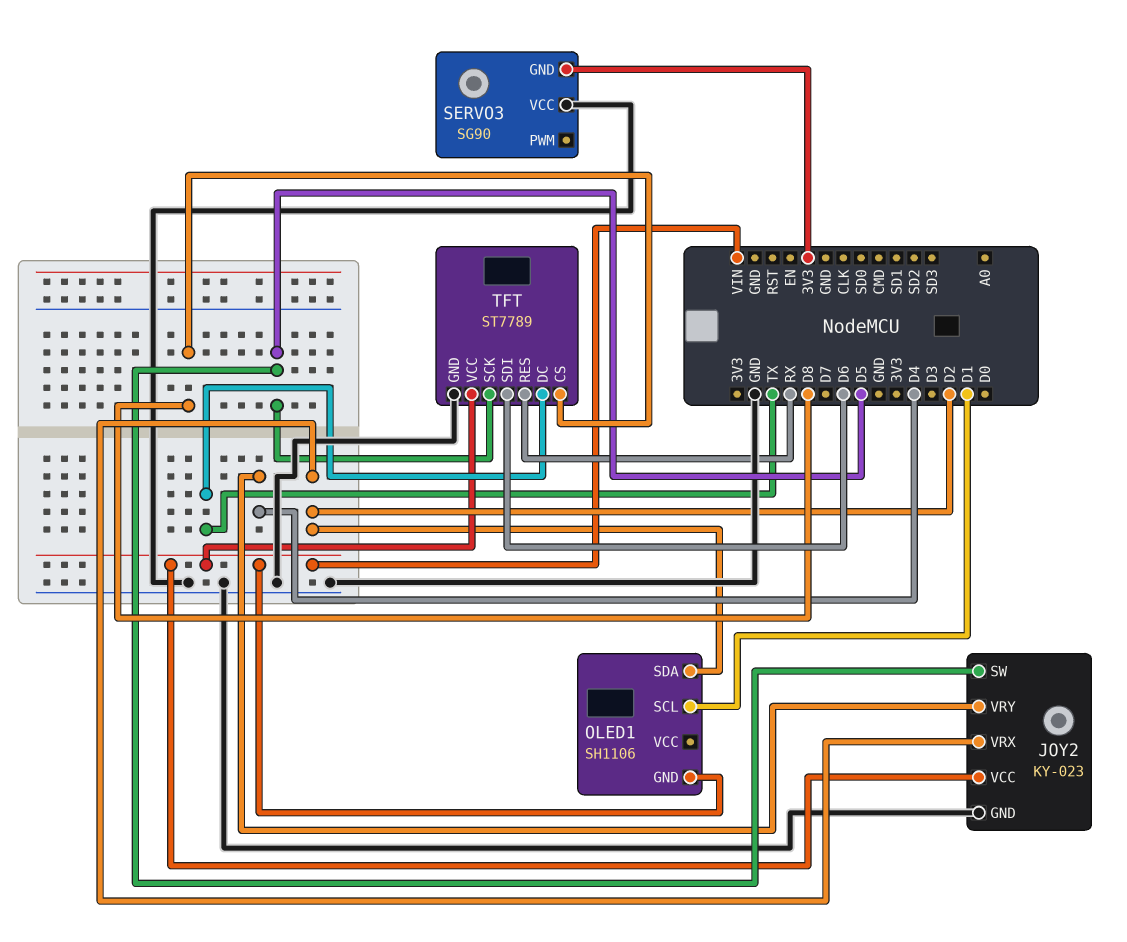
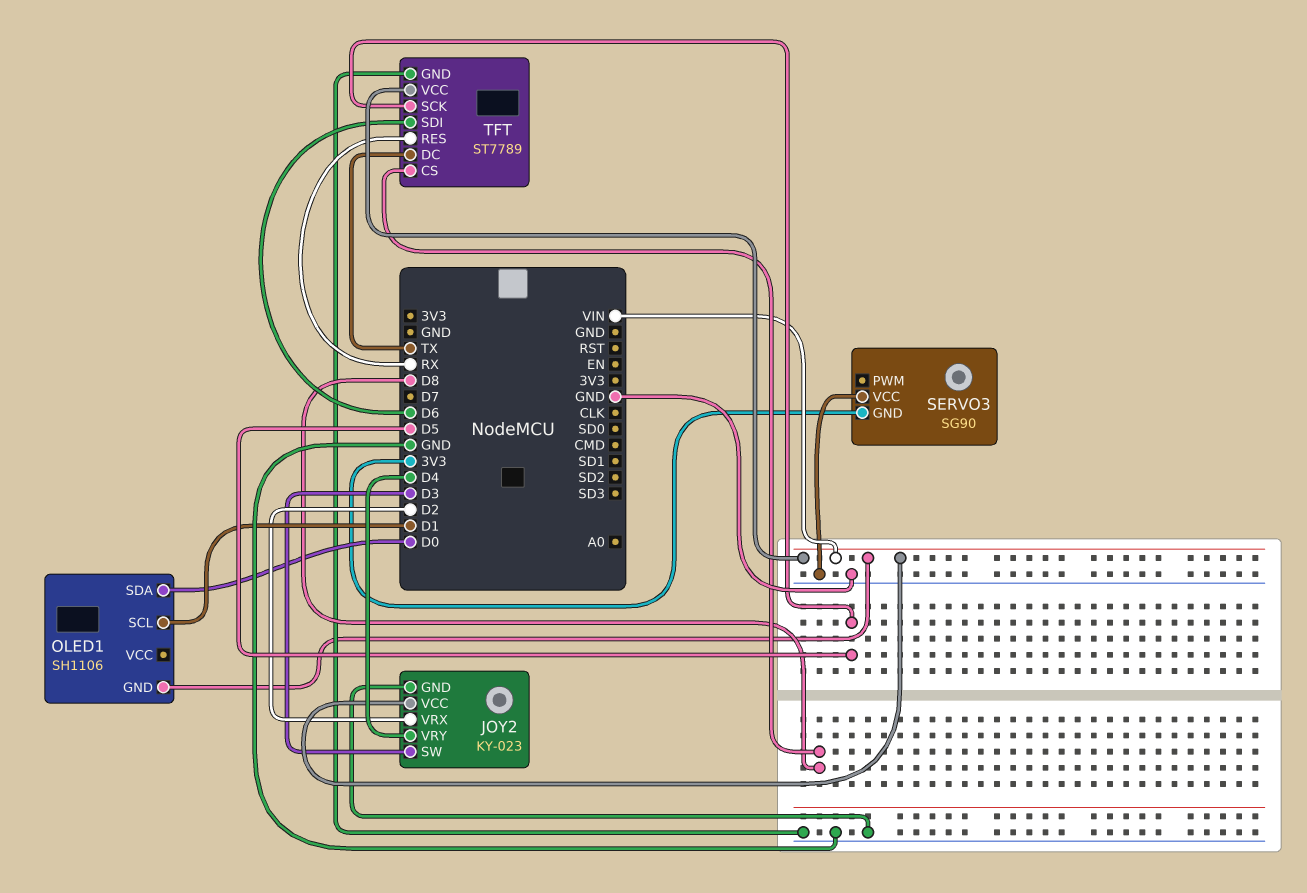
JOY2 pin SW: D5 -> D3
OLED1 pin SDA: D2 -> D0

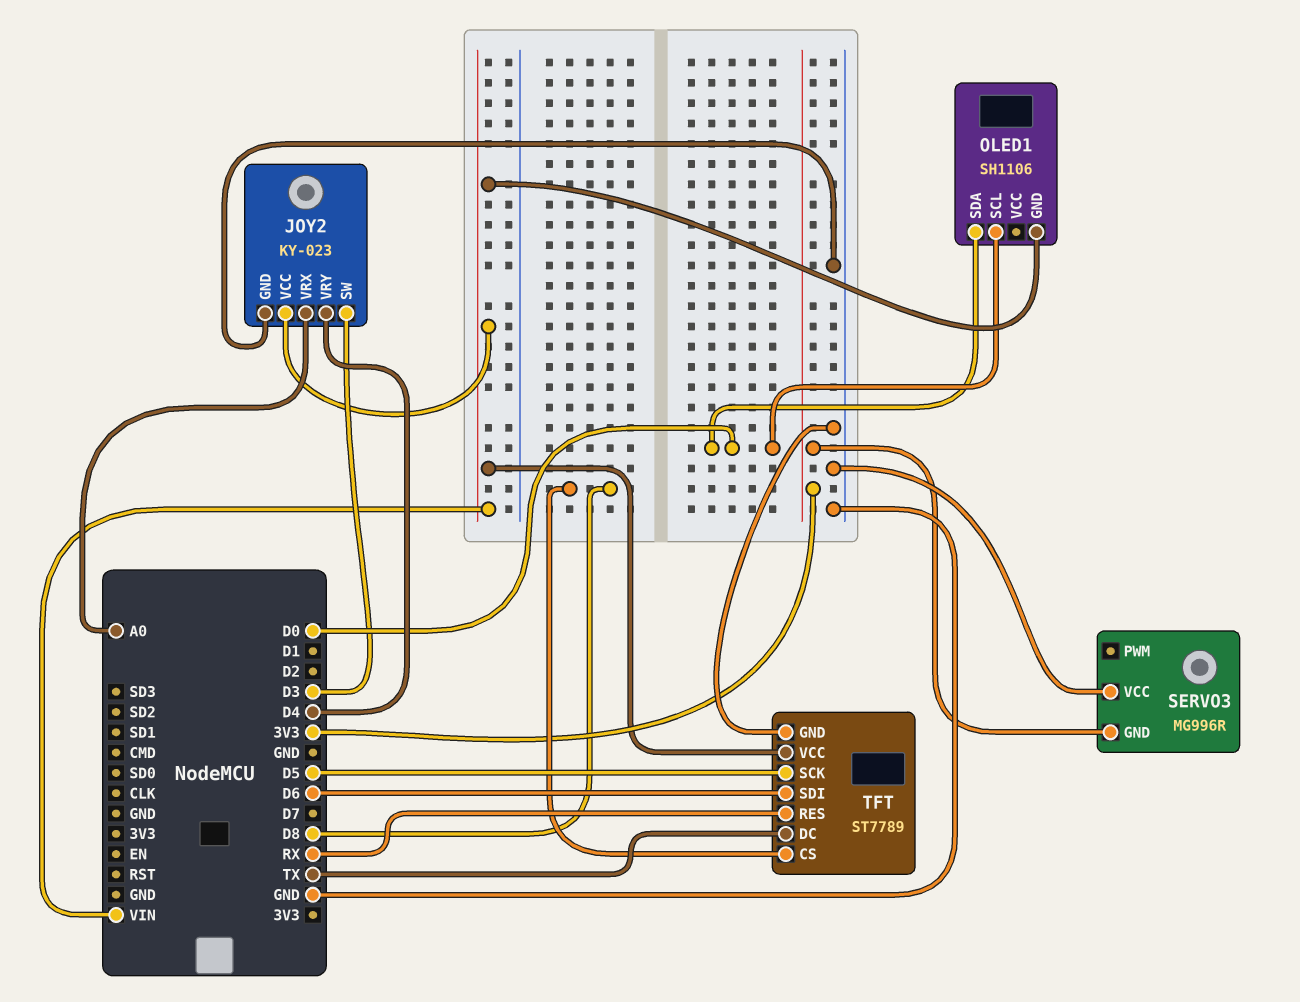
JOY2 pin VRX: D2 -> A0
OLED1 pin SCL: D1 -> D0
SERVO3: SG90 -> MG996R

